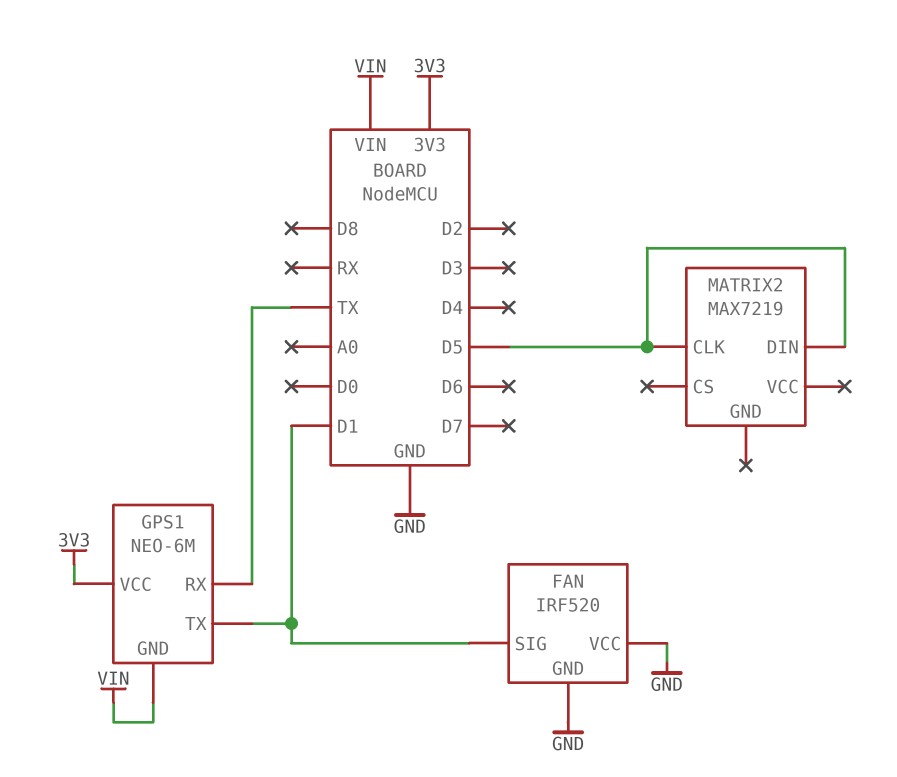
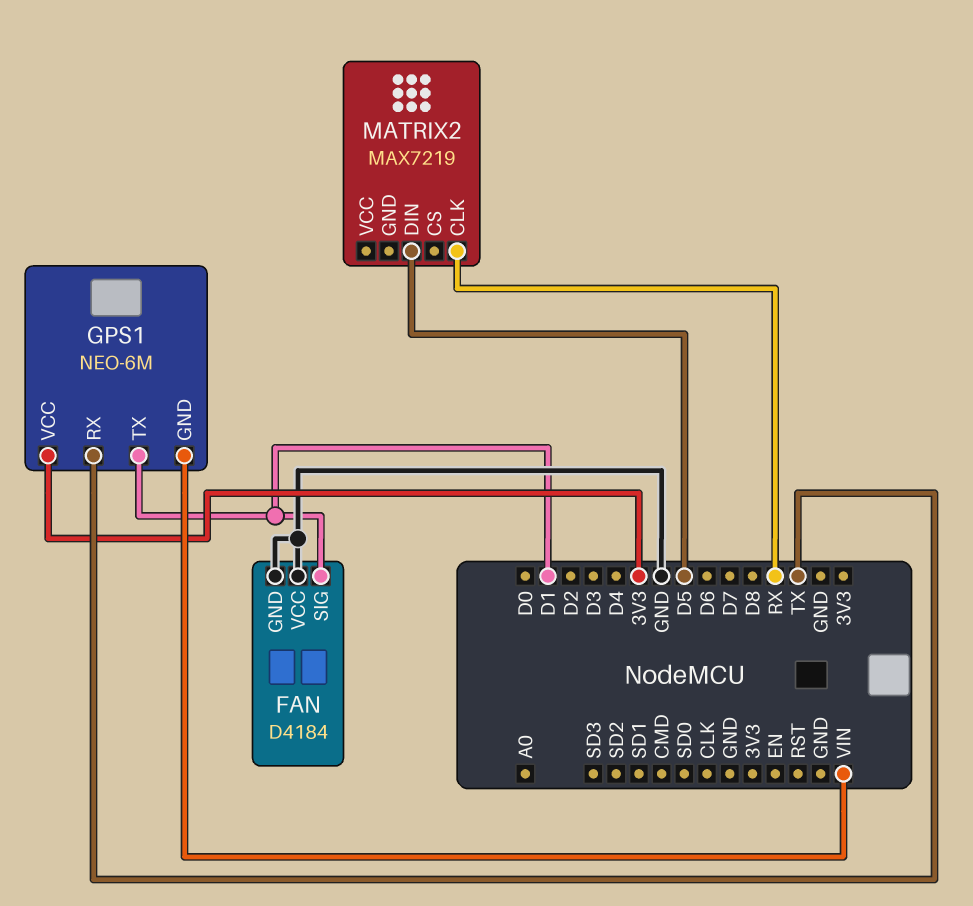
FAN: IRF520 -> D4184
MATRIX2 pin CLK: D5 -> RX

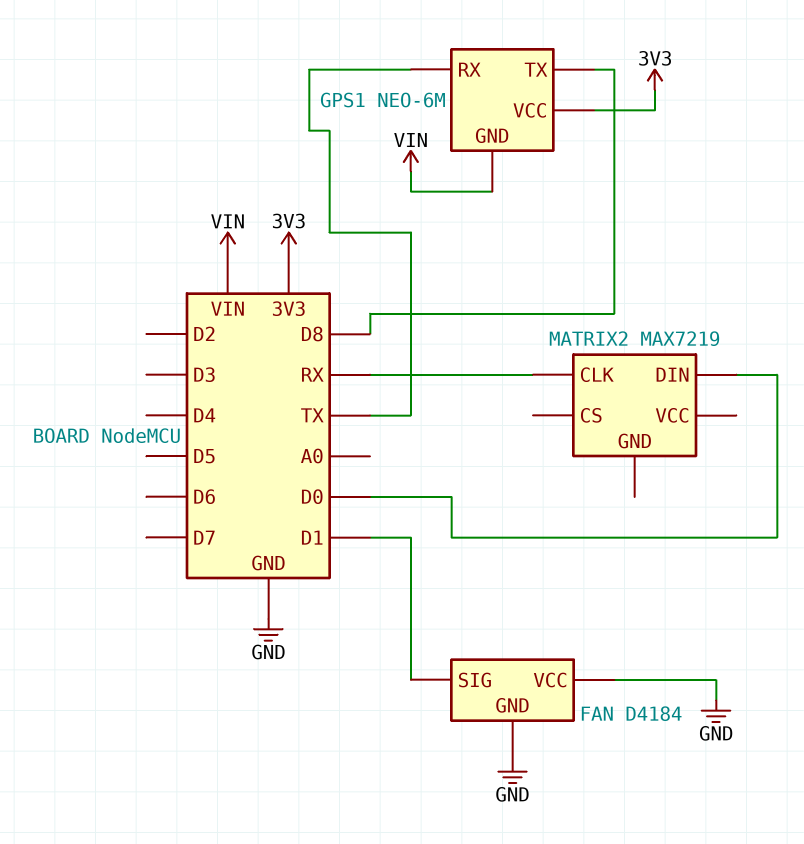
GPS1 pin TX: D1 -> D8
MATRIX2 pin DIN: D5 -> D0

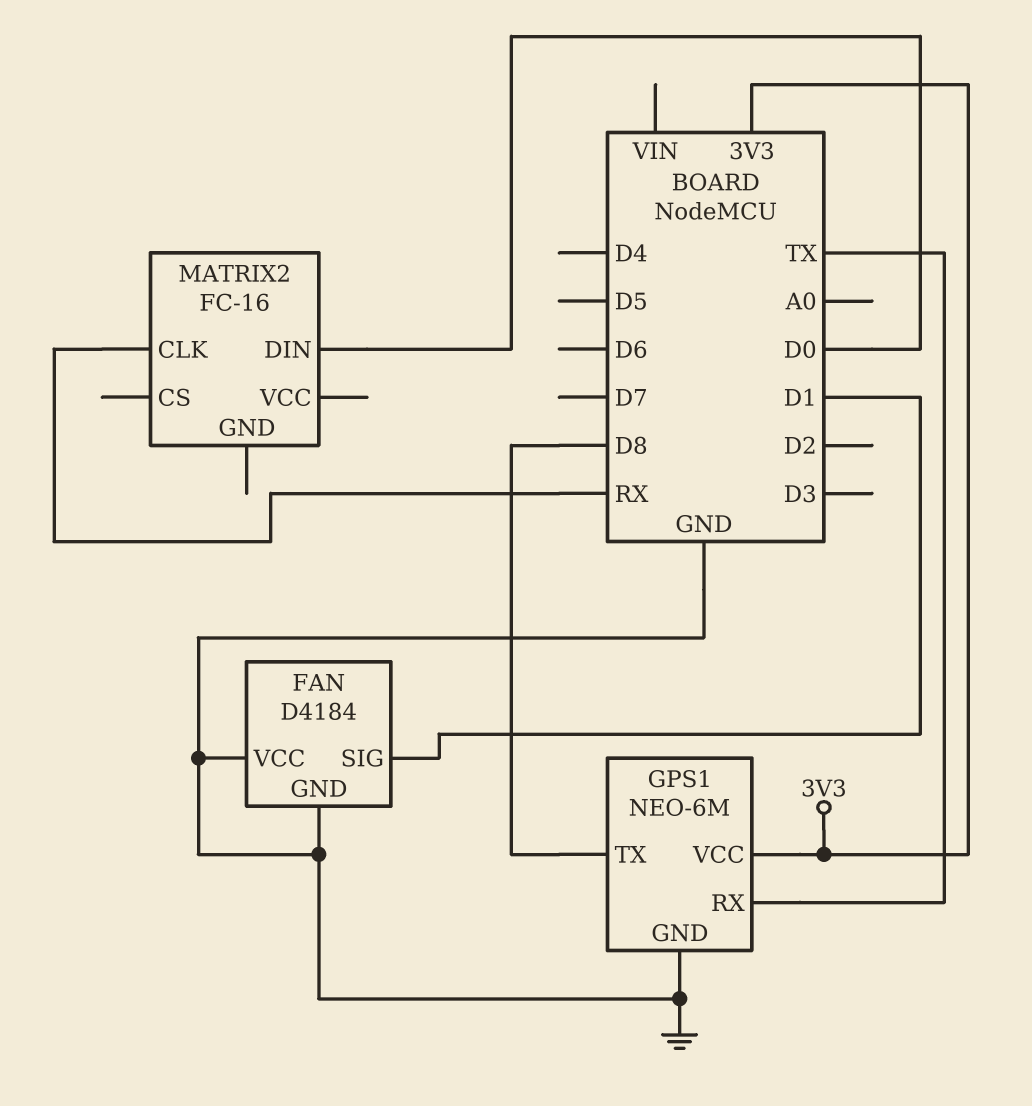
GPS1 pin GND: VIN -> GND
MATRIX2: MAX7219 -> FC-16

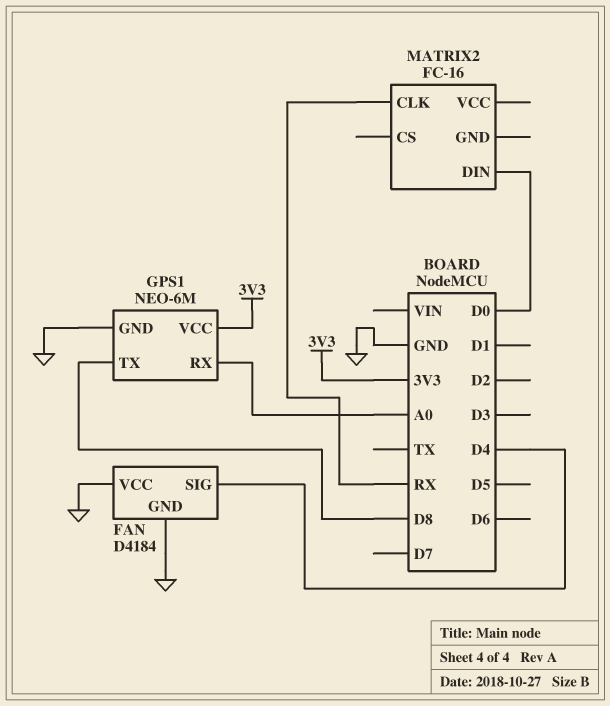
FAN pin SIG: D1 -> D4
GPS1 pin RX: TX -> A0

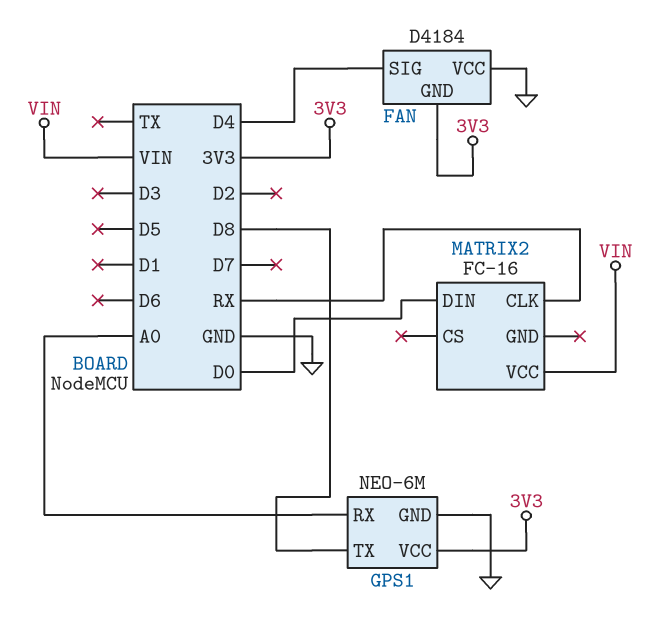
FAN pin GND: GND -> 3V3
MATRIX2 pin VCC: none -> VIN

